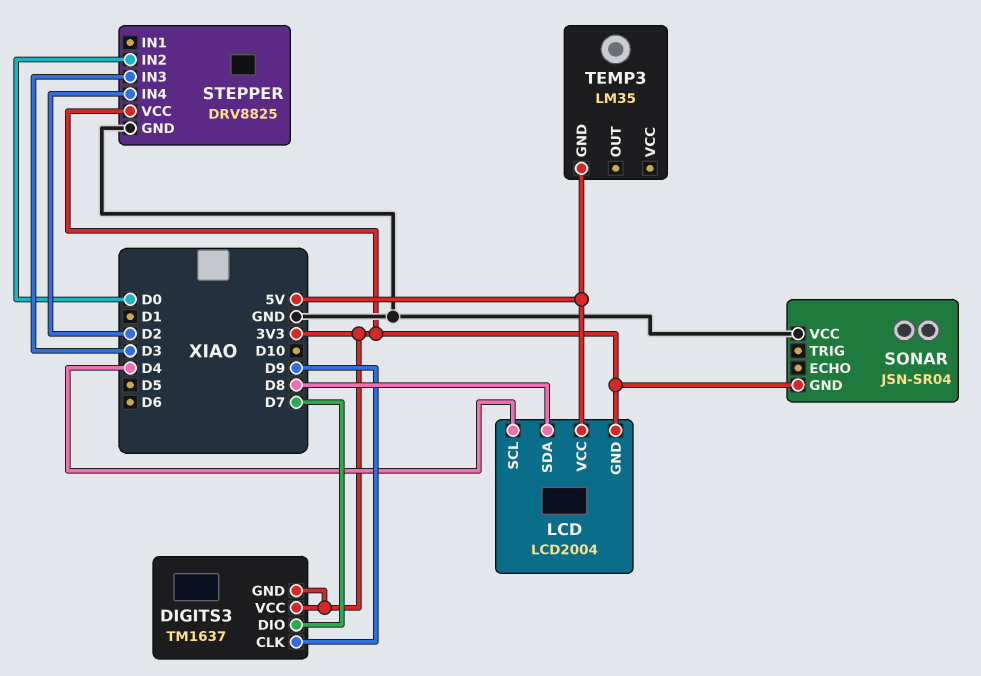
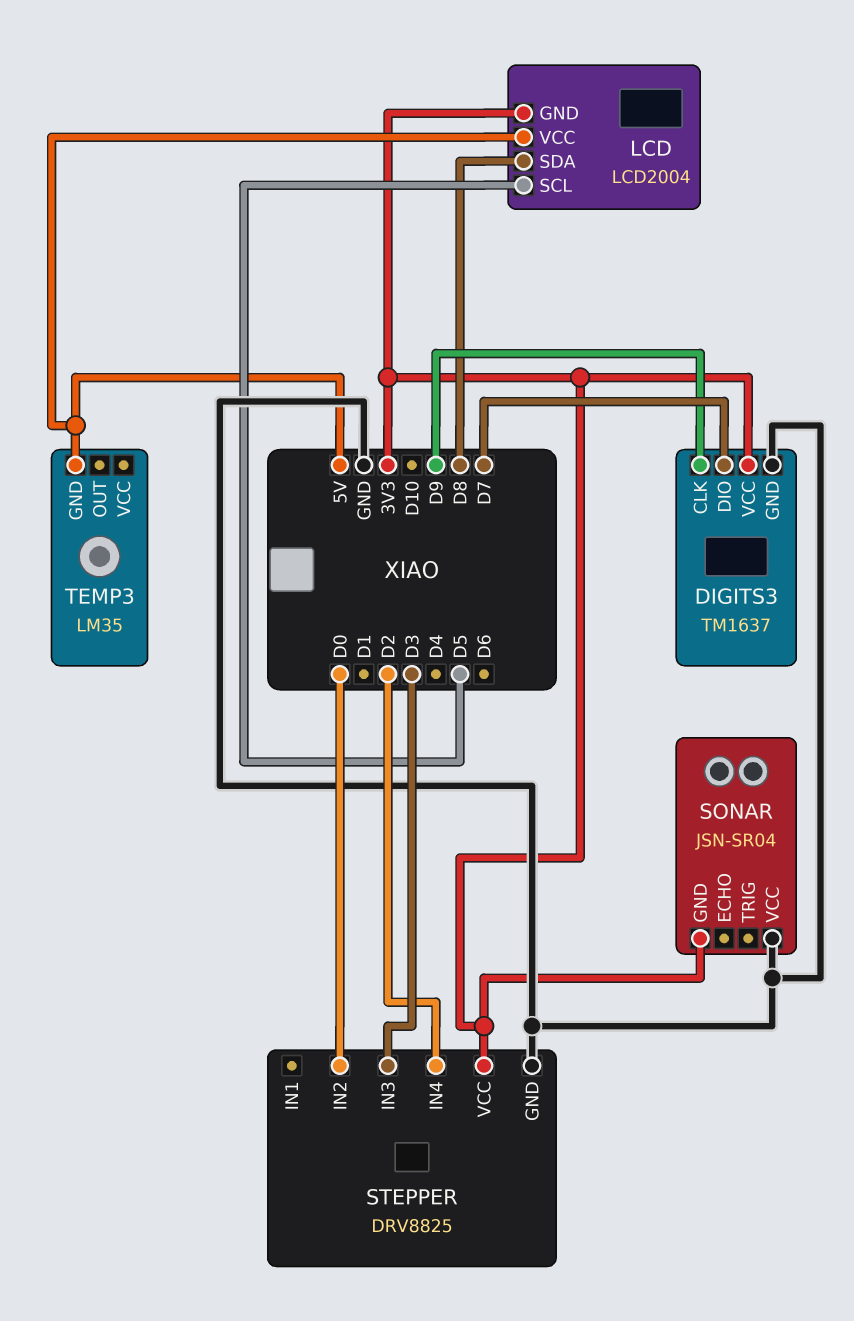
DIGITS3 pin GND: 3V3 -> GND
LCD pin SCL: D4 -> D5

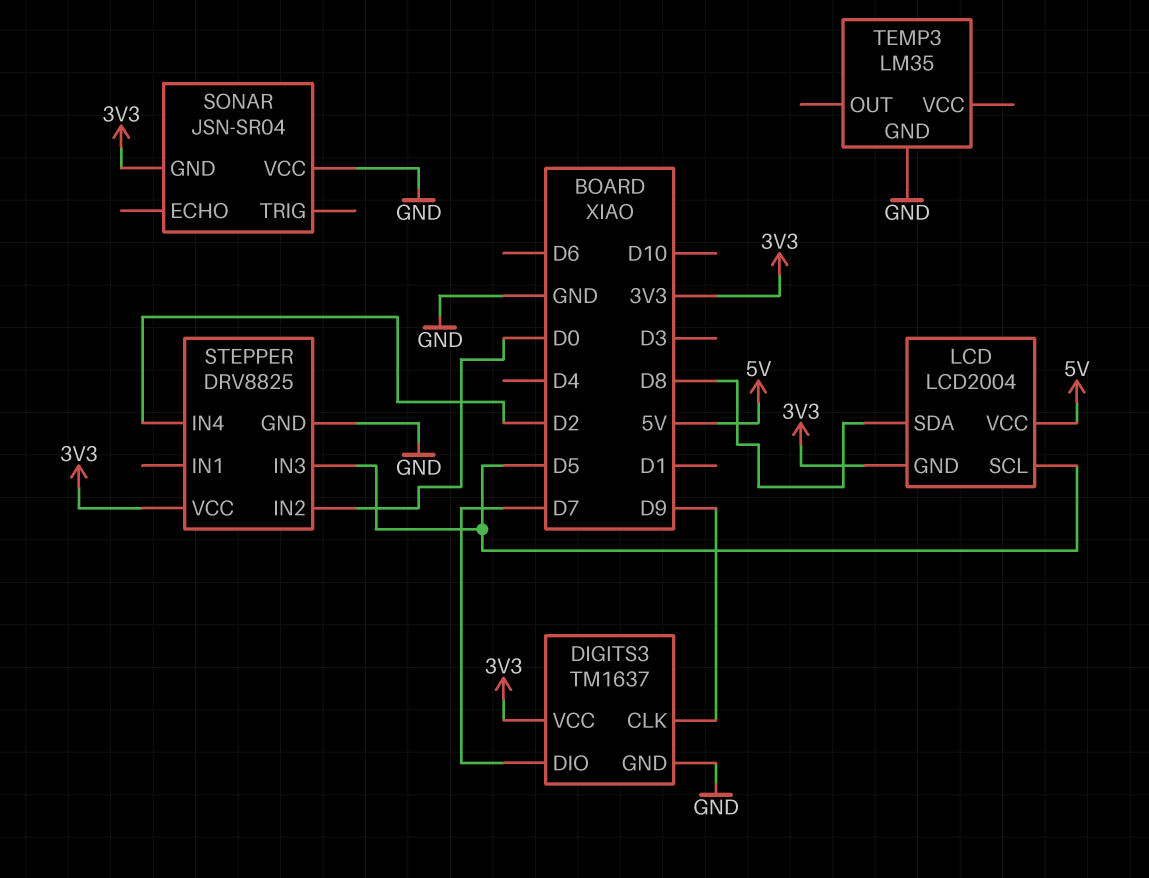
STEPPER pin IN3: D3 -> D5
TEMP3 pin GND: 5V -> GND

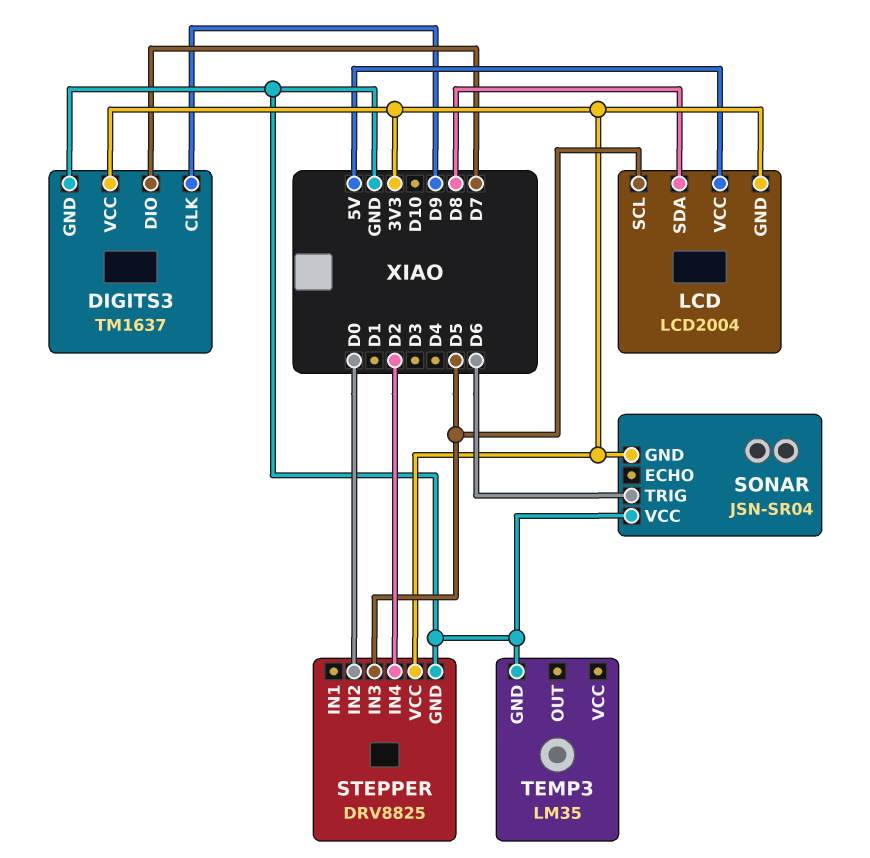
SONAR pin TRIG: none -> D6

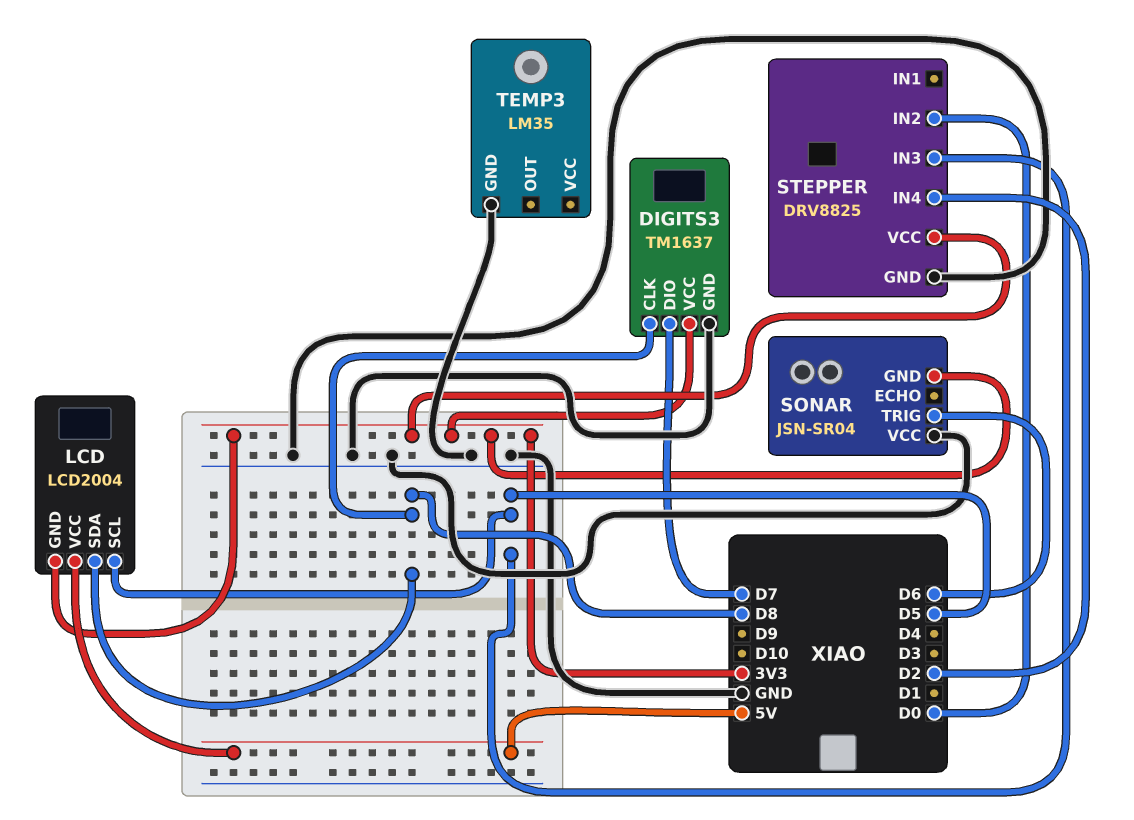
DIGITS3 pin CLK: D9 -> D8

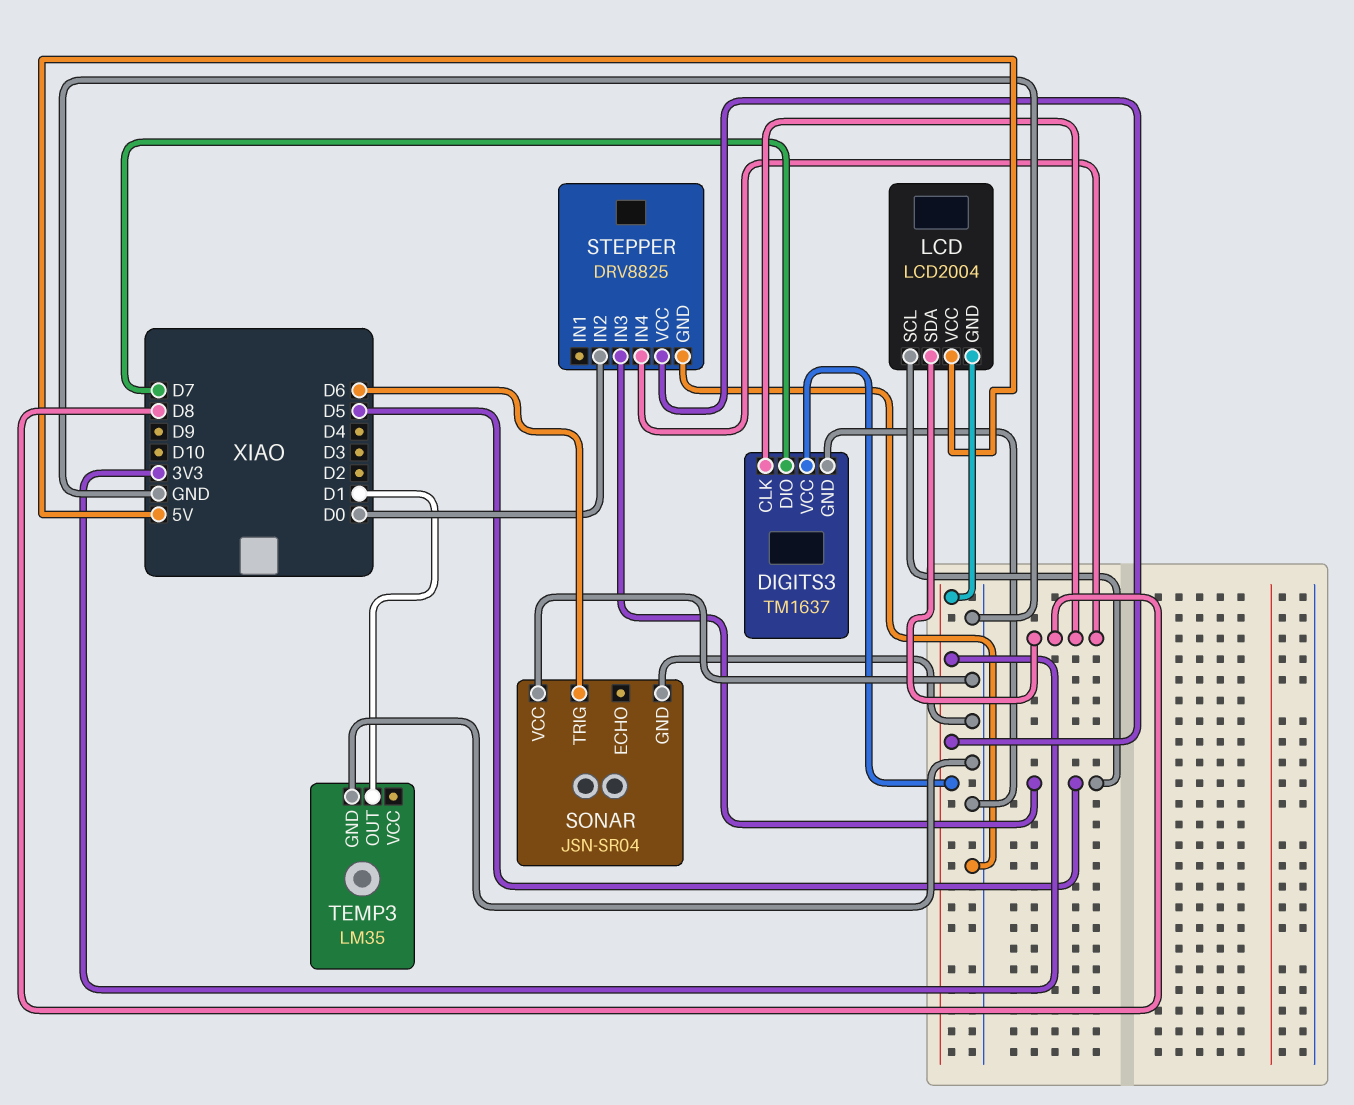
SONAR pin GND: 3V3 -> GND
STEPPER pin IN4: D2 -> D8
TEMP3 pin OUT: none -> D1

